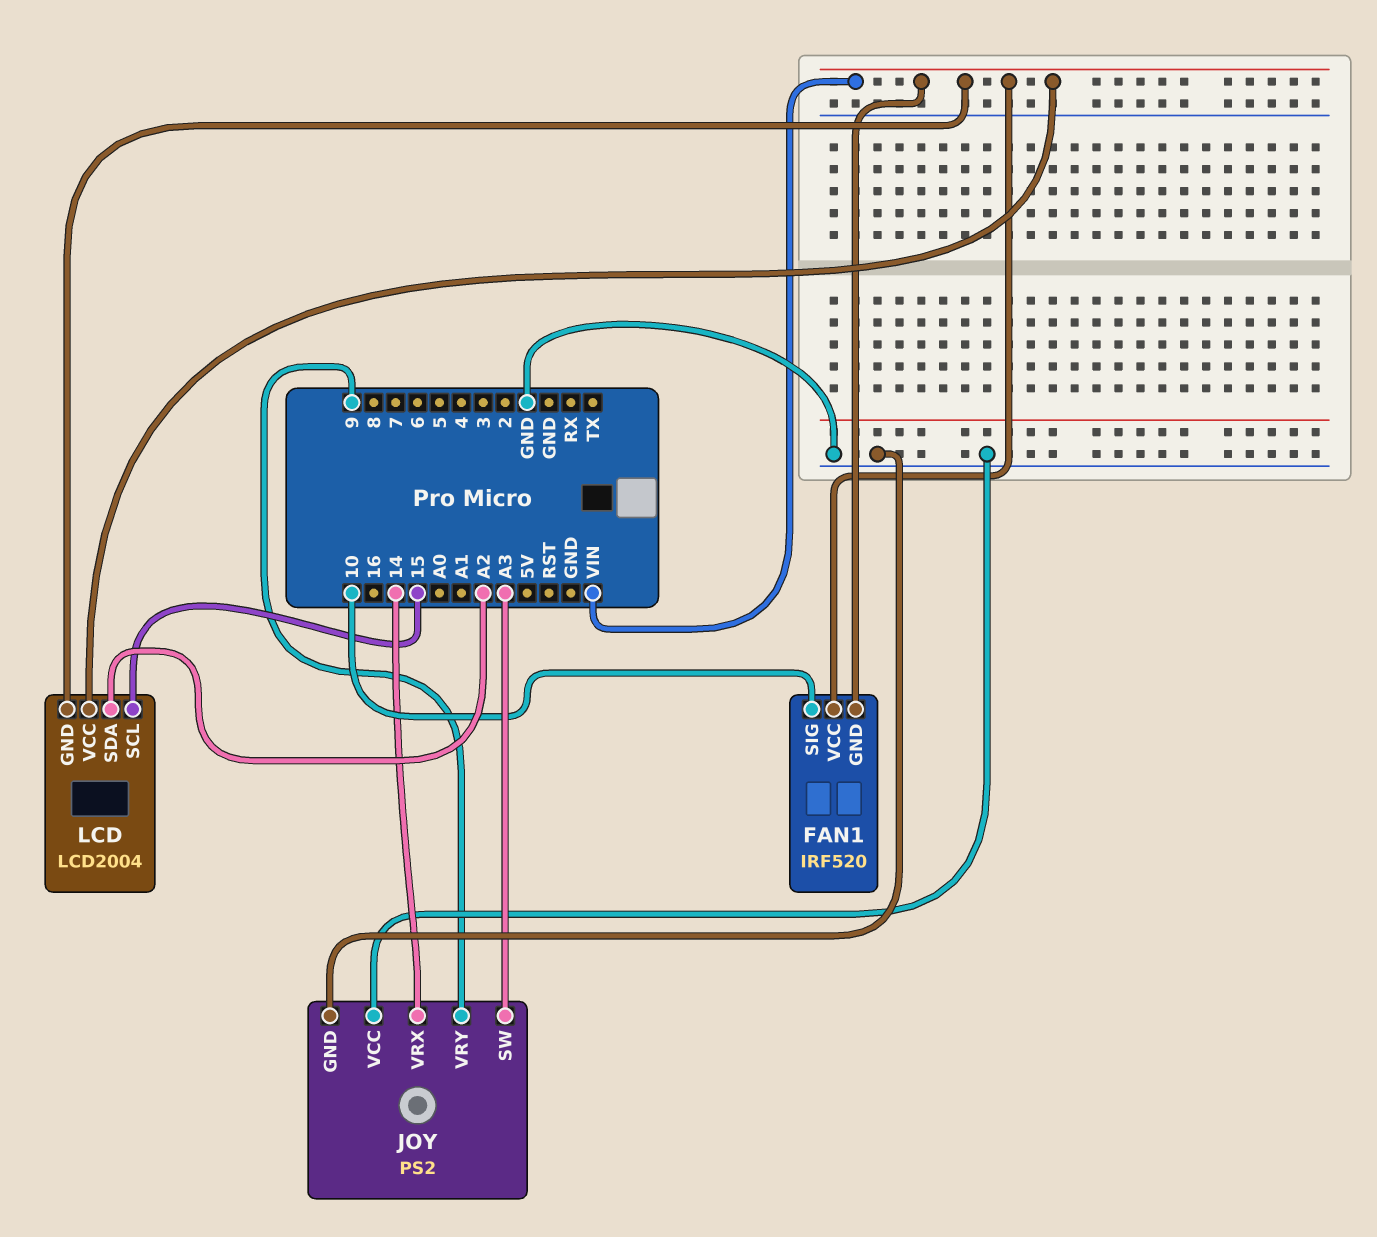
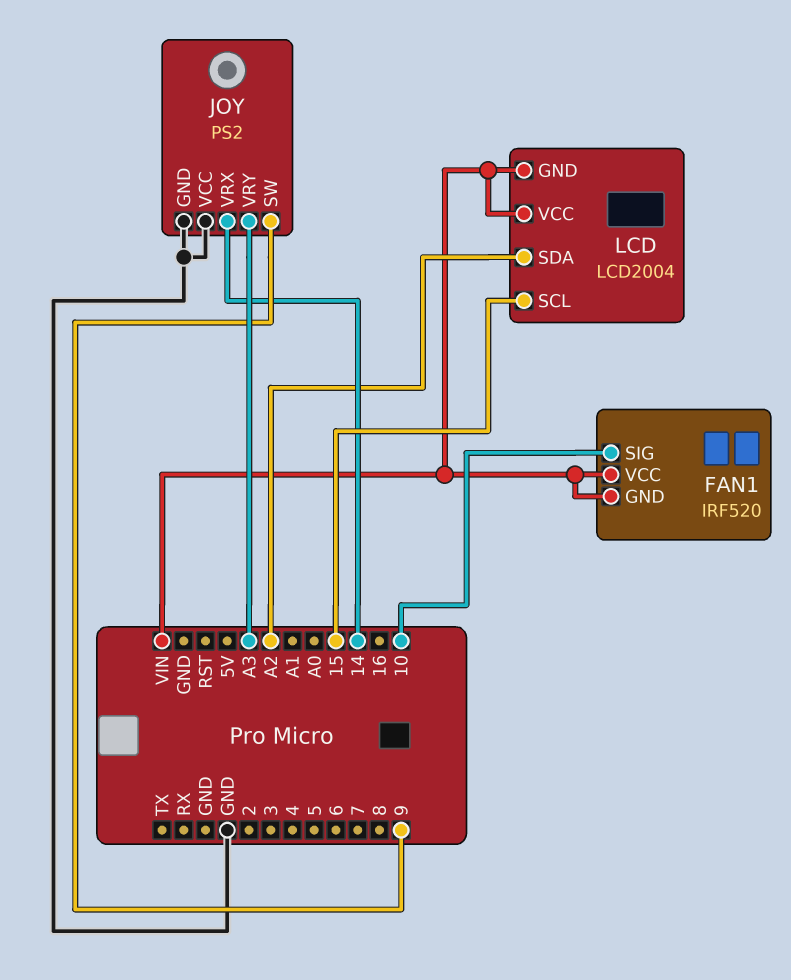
JOY pin SW: A3 -> 9
JOY pin VRY: 9 -> A3

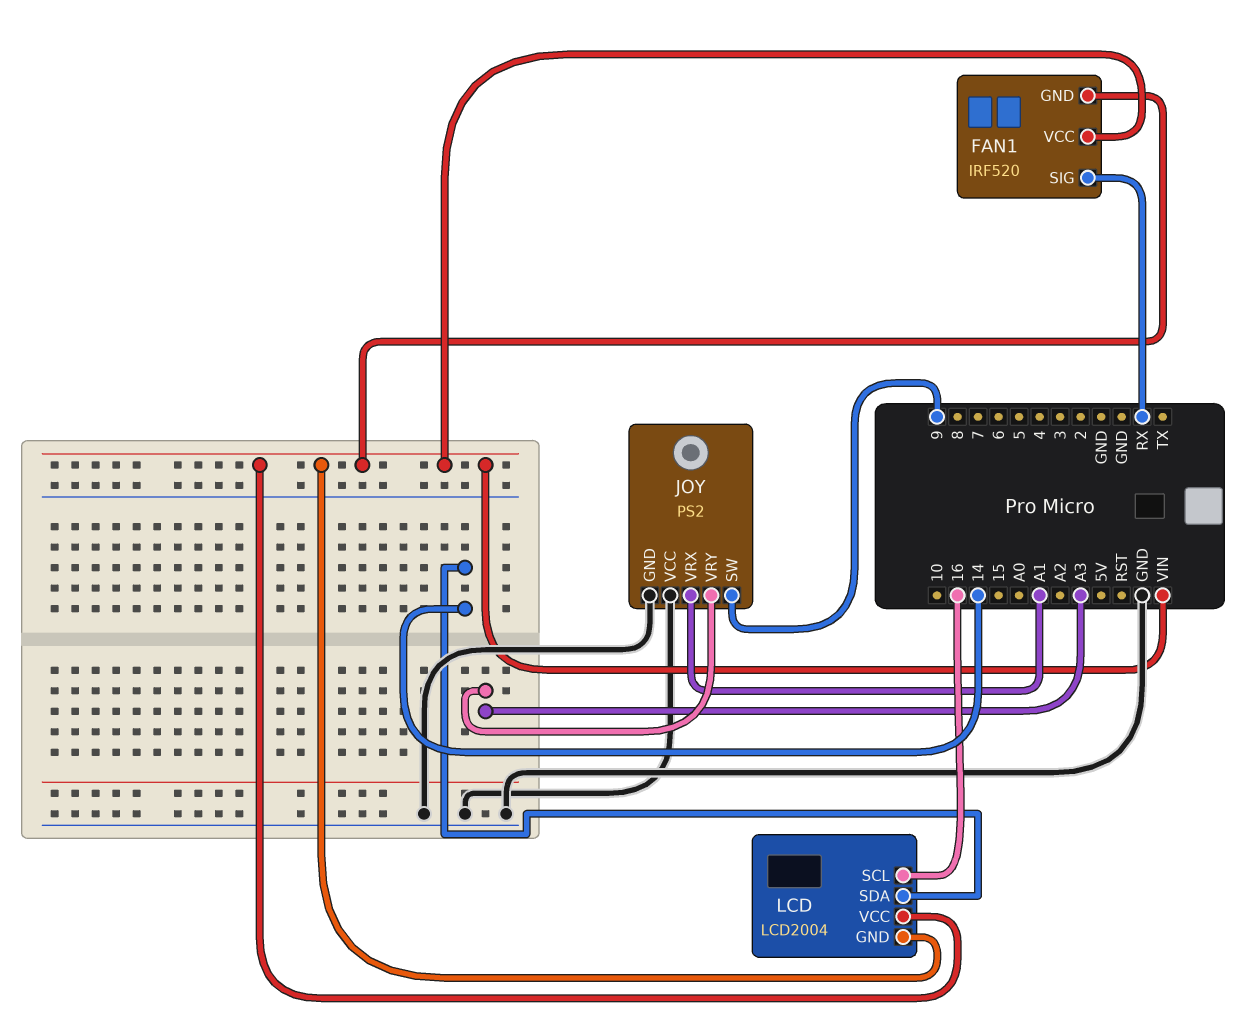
FAN1 pin SIG: 10 -> RX
JOY pin VRX: 14 -> A1
LCD pin SCL: 15 -> 16
LCD pin SDA: A2 -> 14

